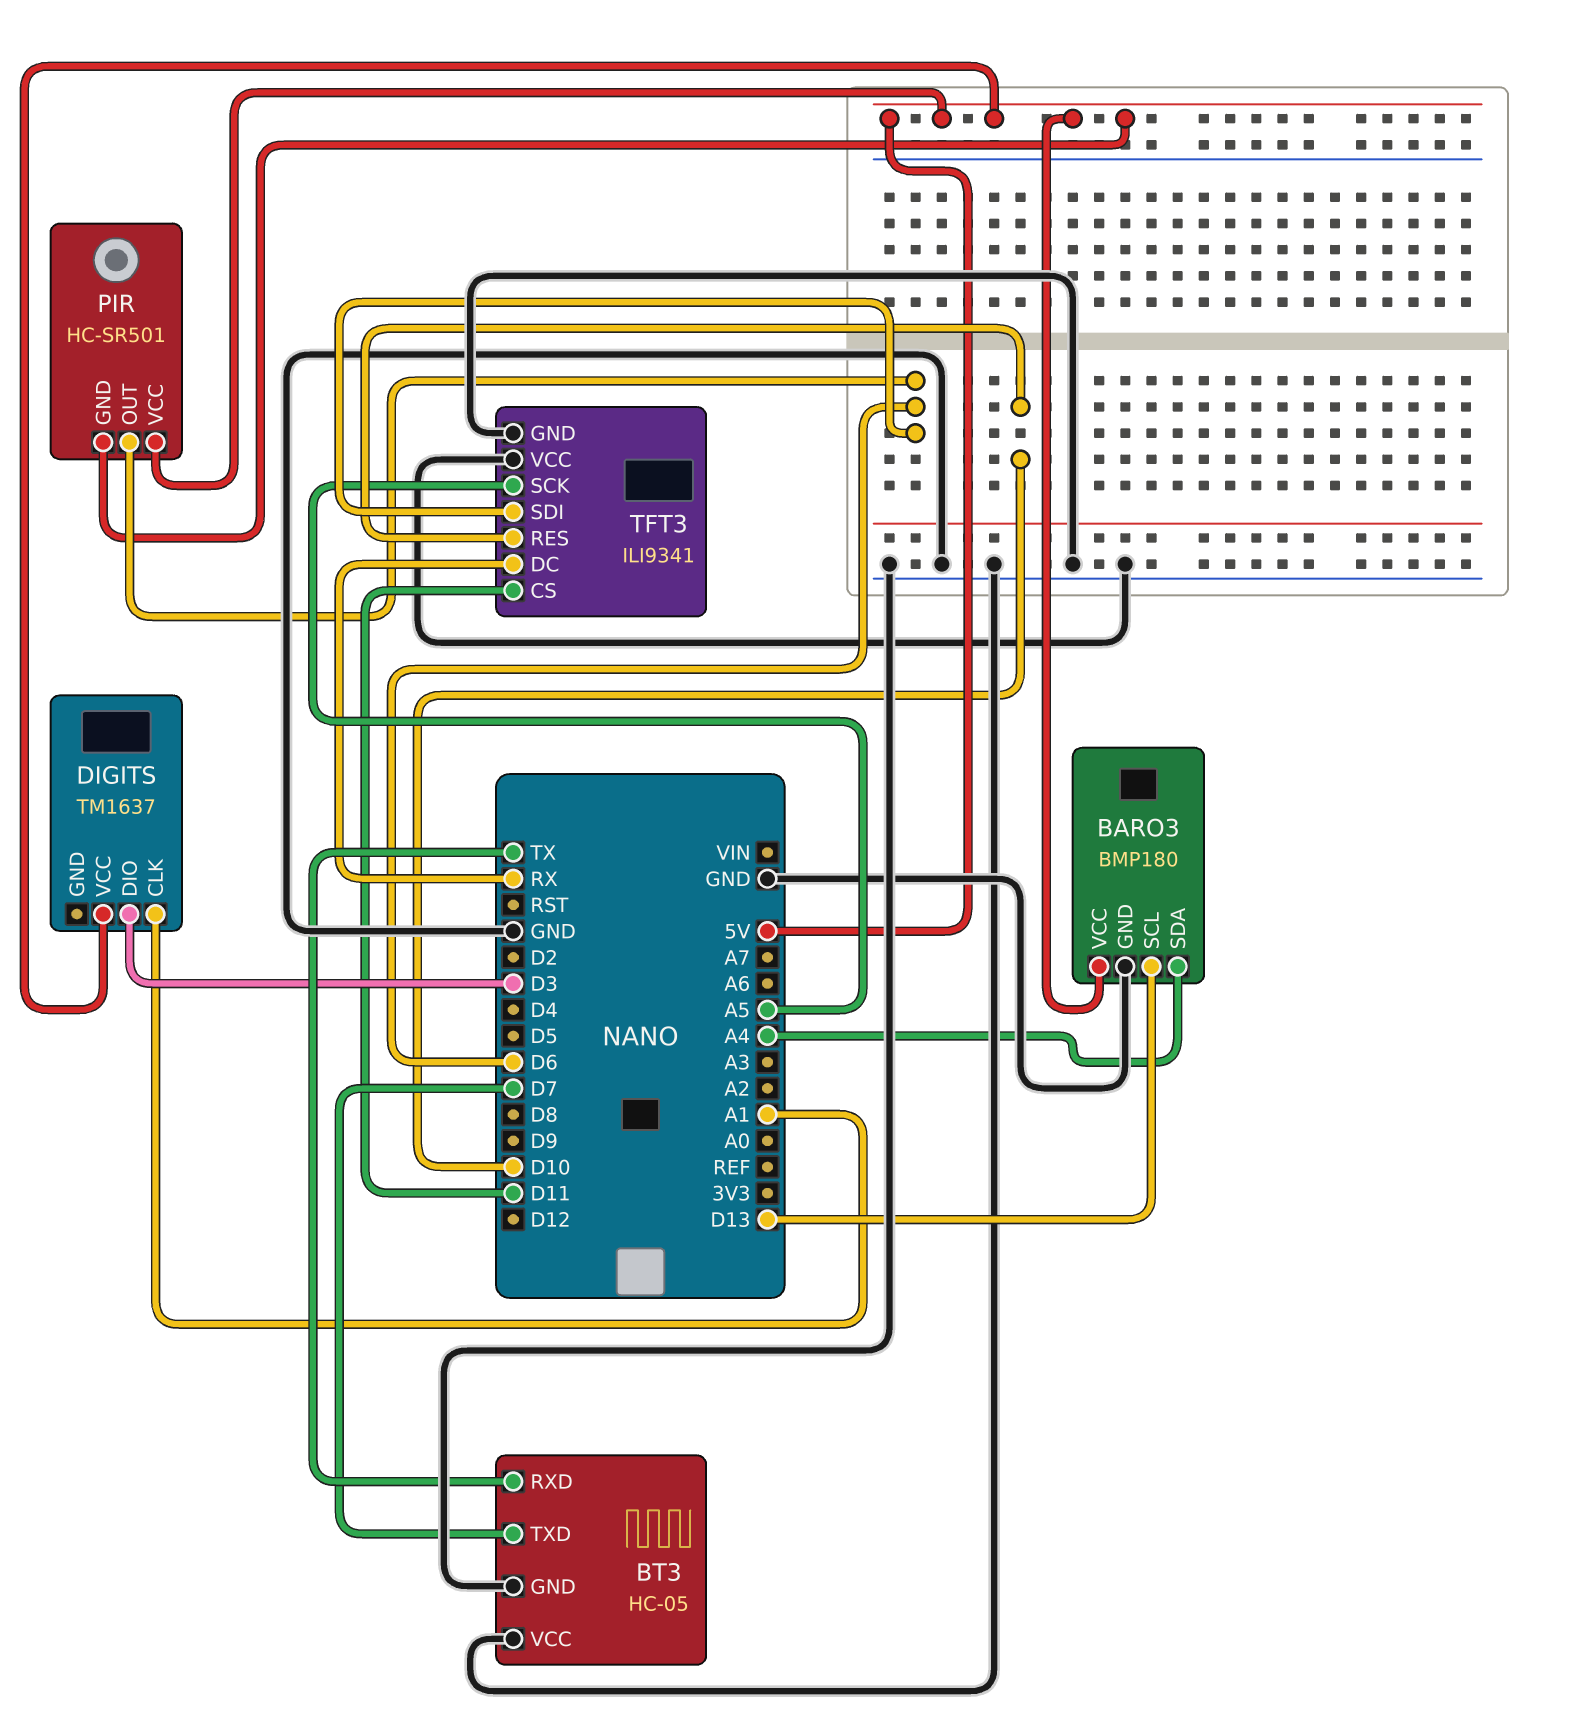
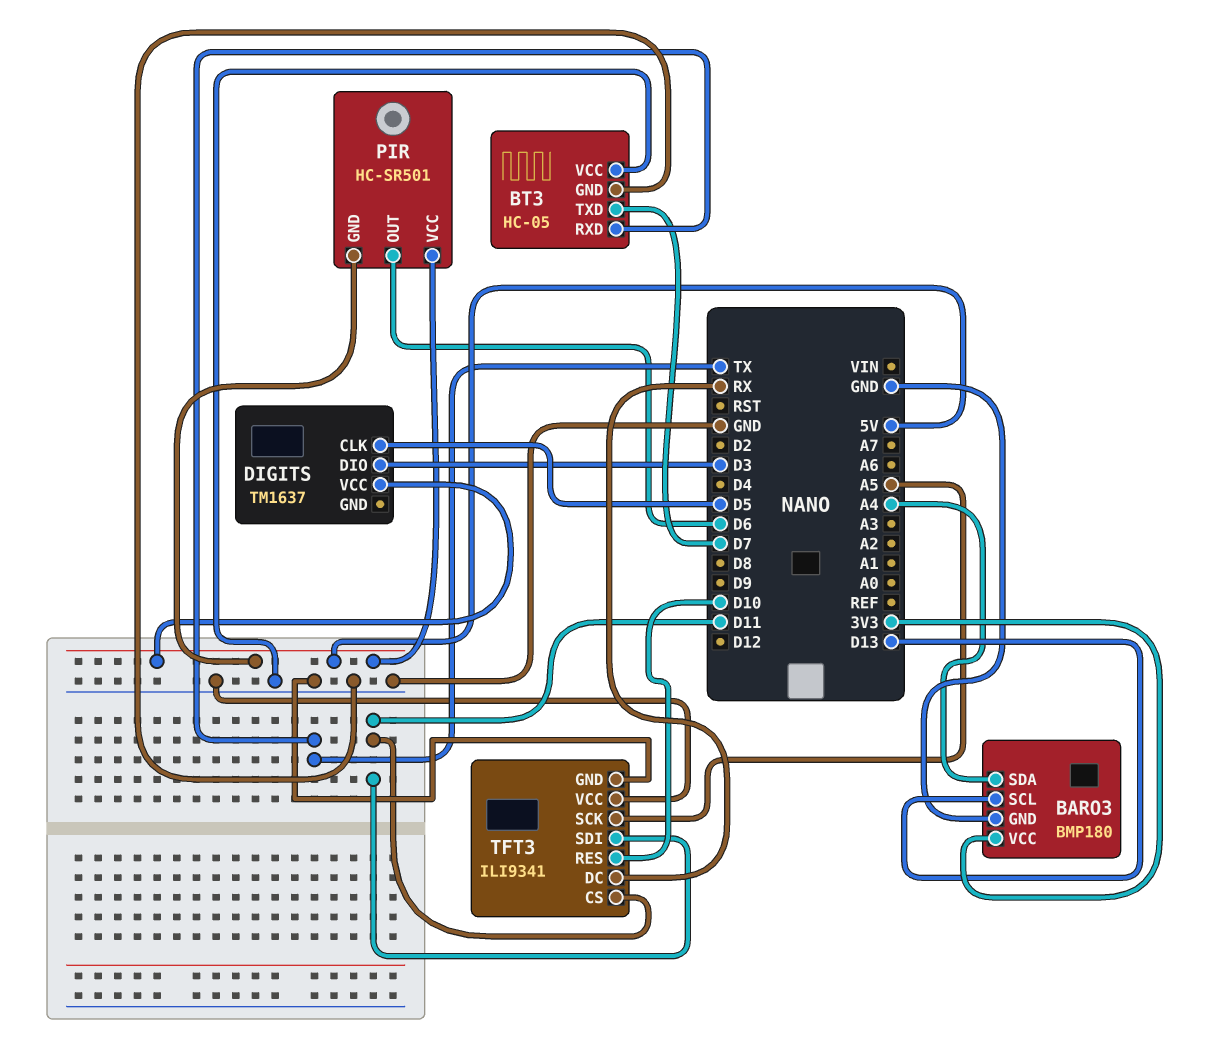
BARO3 pin VCC: 5V -> 3V3
DIGITS pin CLK: A1 -> D5
TFT3 pin SDI: D6 -> D11

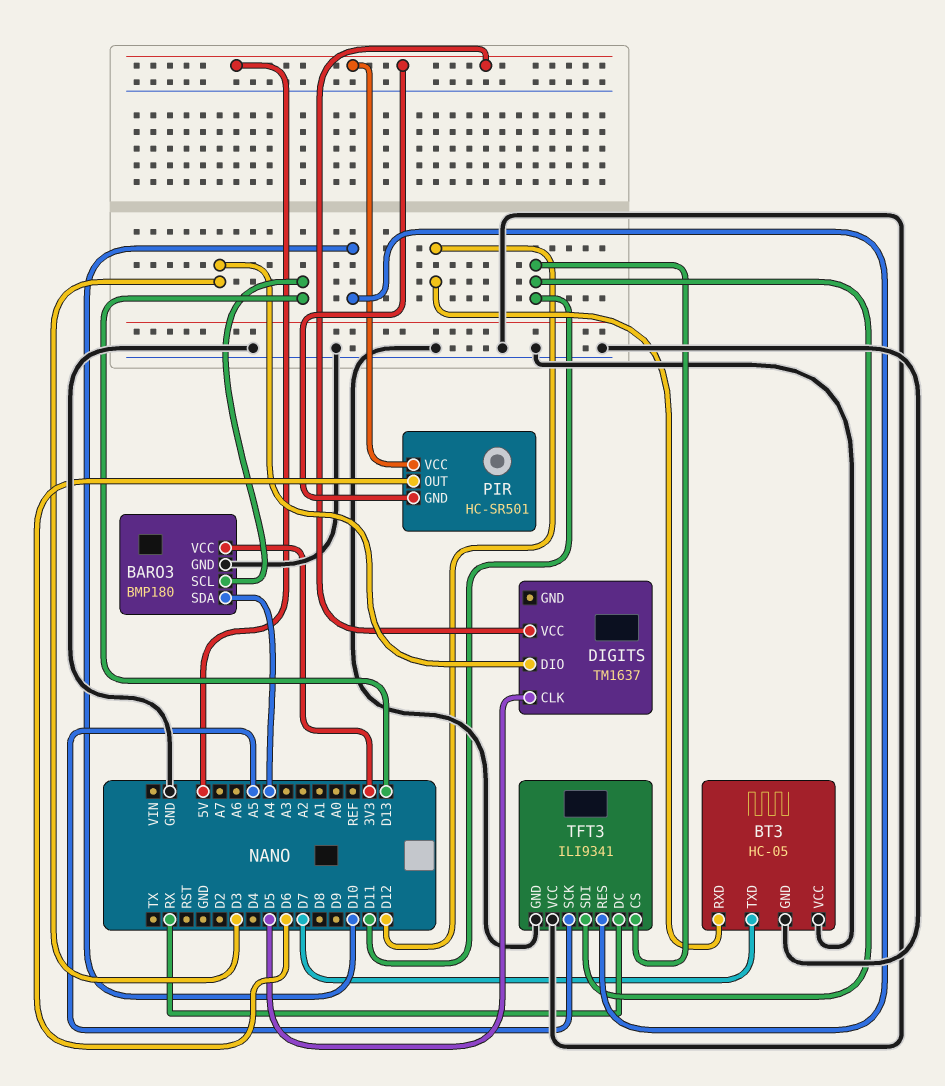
BT3 pin RXD: TX -> D12

